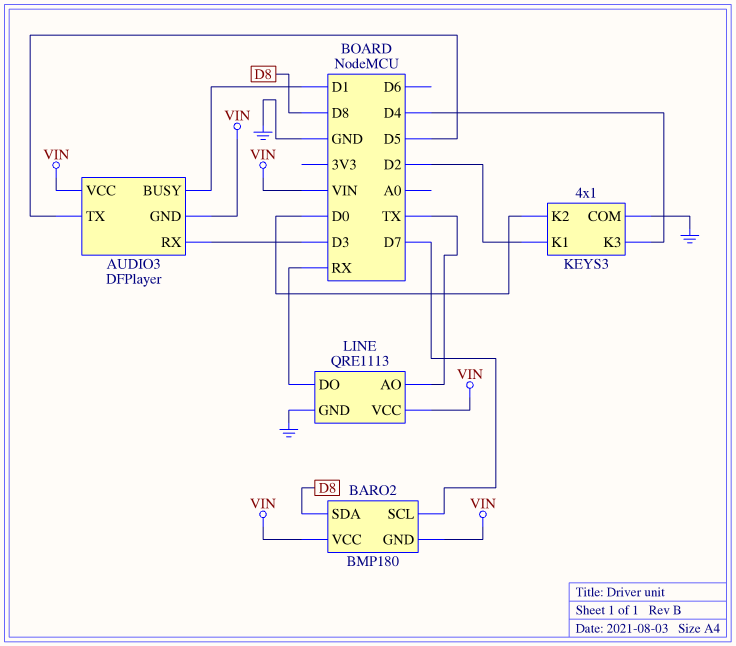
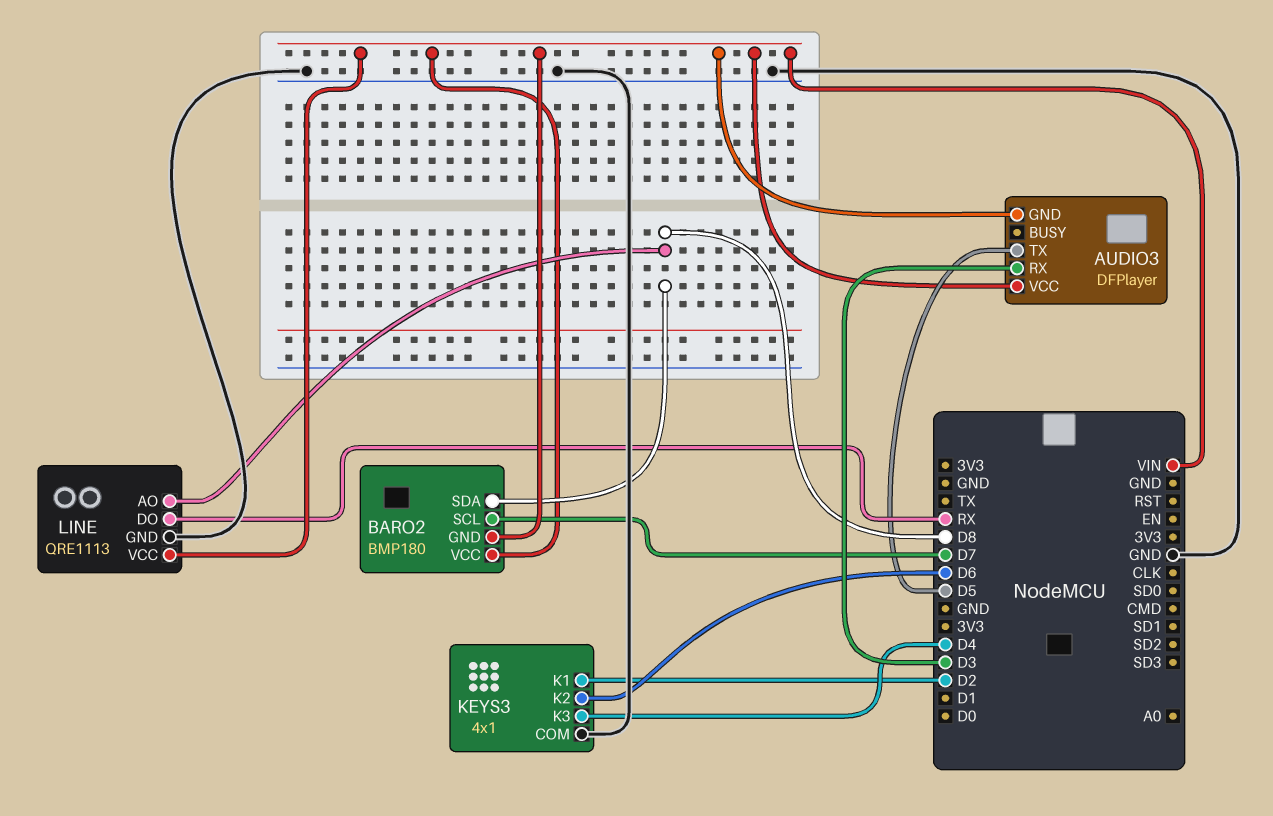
AUDIO3 pin BUSY: D1 -> none
KEYS3 pin K2: D0 -> D6
LINE pin AO: TX -> D8

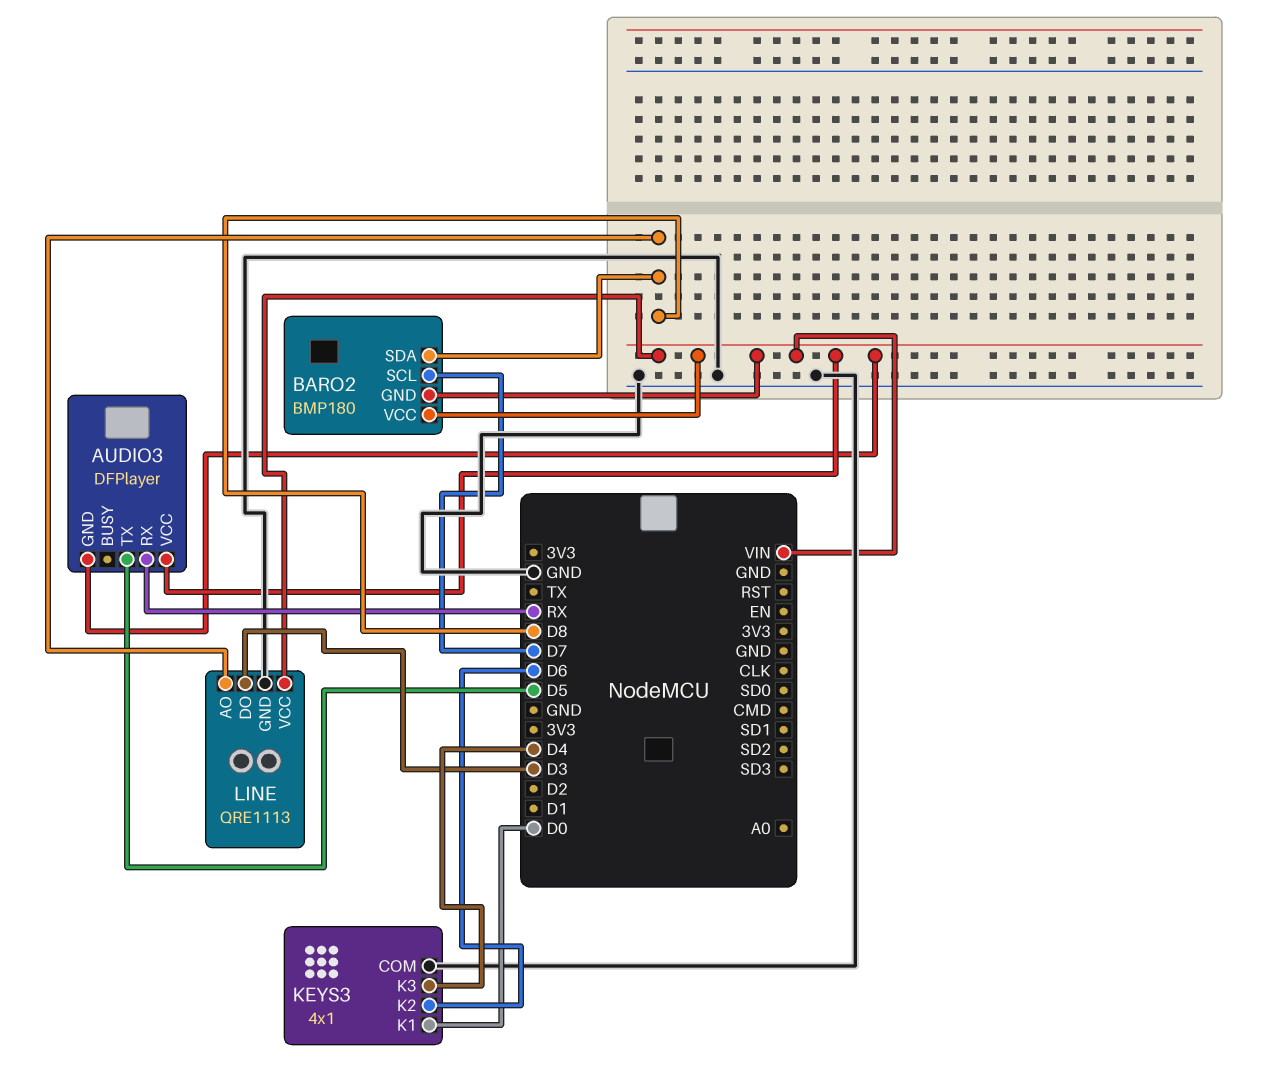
AUDIO3 pin RX: D3 -> RX
KEYS3 pin K1: D2 -> D0
LINE pin DO: RX -> D3

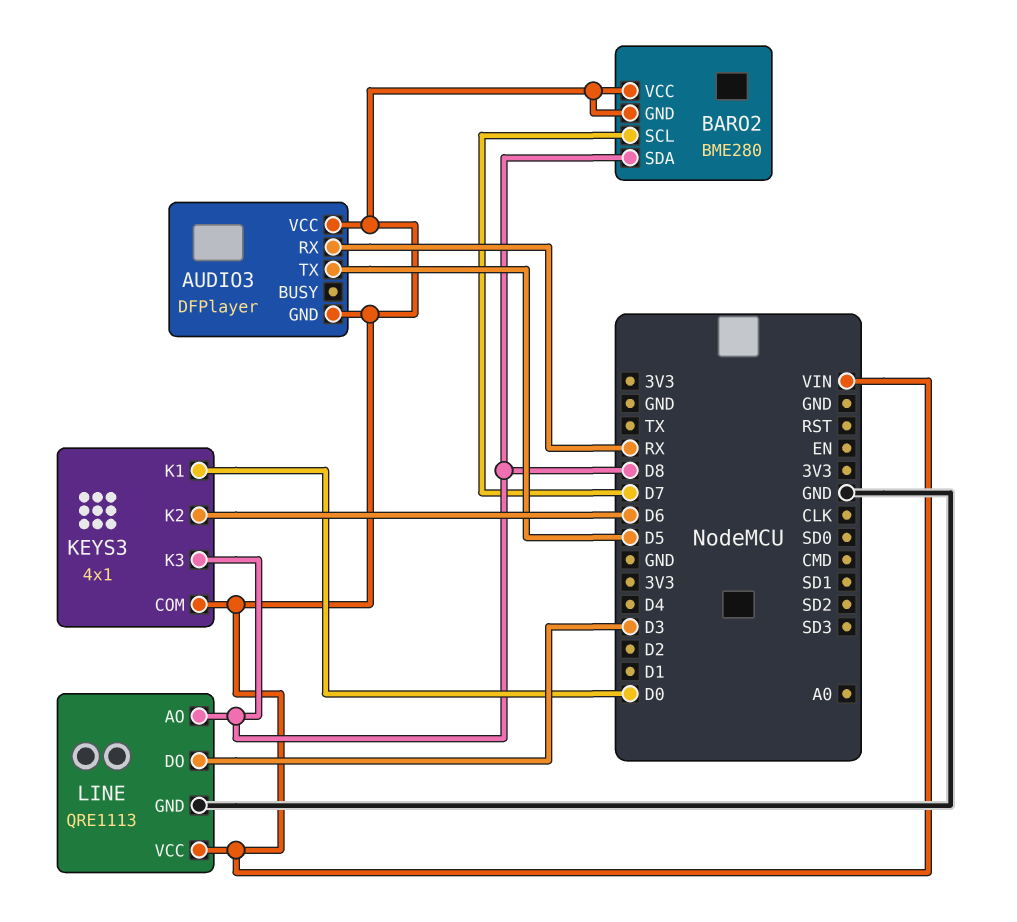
BARO2: BMP180 -> BME280
KEYS3 pin COM: GND -> VIN
KEYS3 pin K3: D4 -> D8

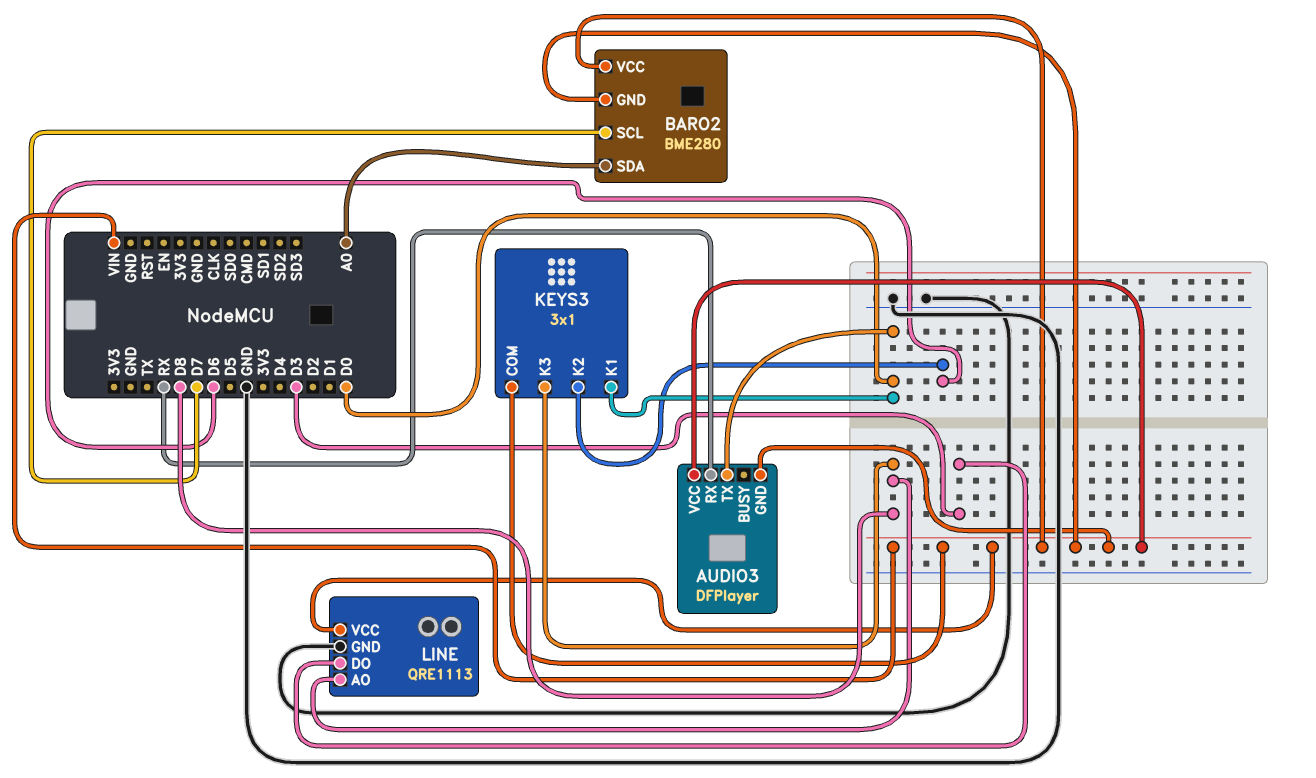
AUDIO3 pin TX: D5 -> D0
BARO2 pin SDA: D8 -> A0
KEYS3: 4x1 -> 3x1

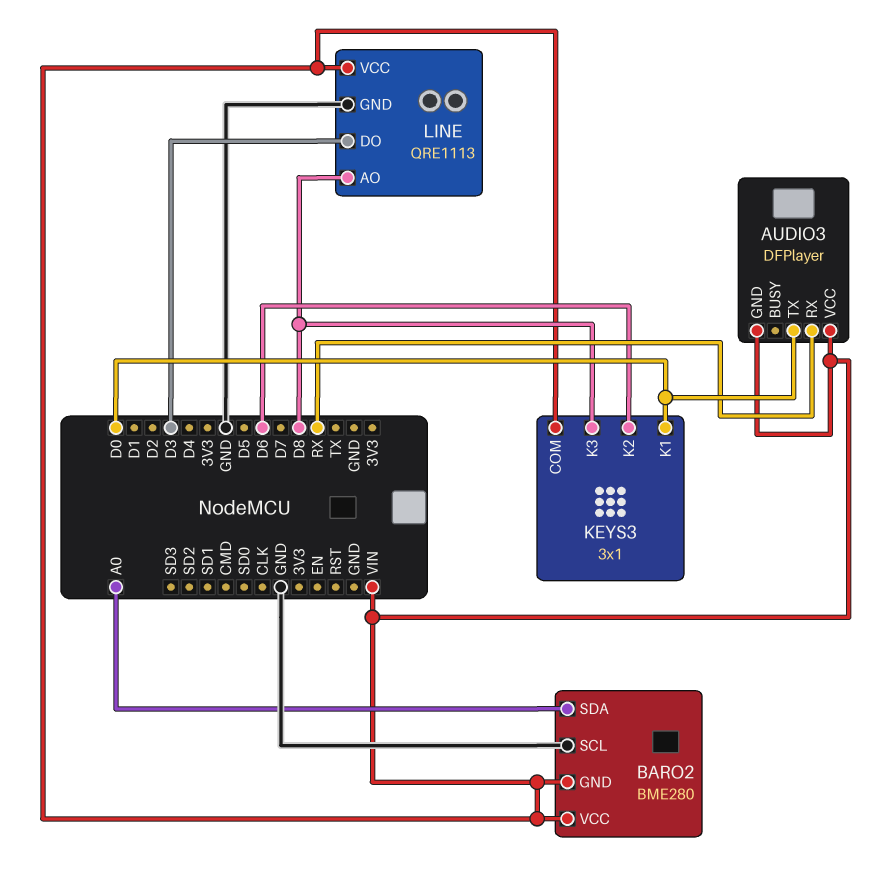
BARO2 pin SCL: D7 -> GND

